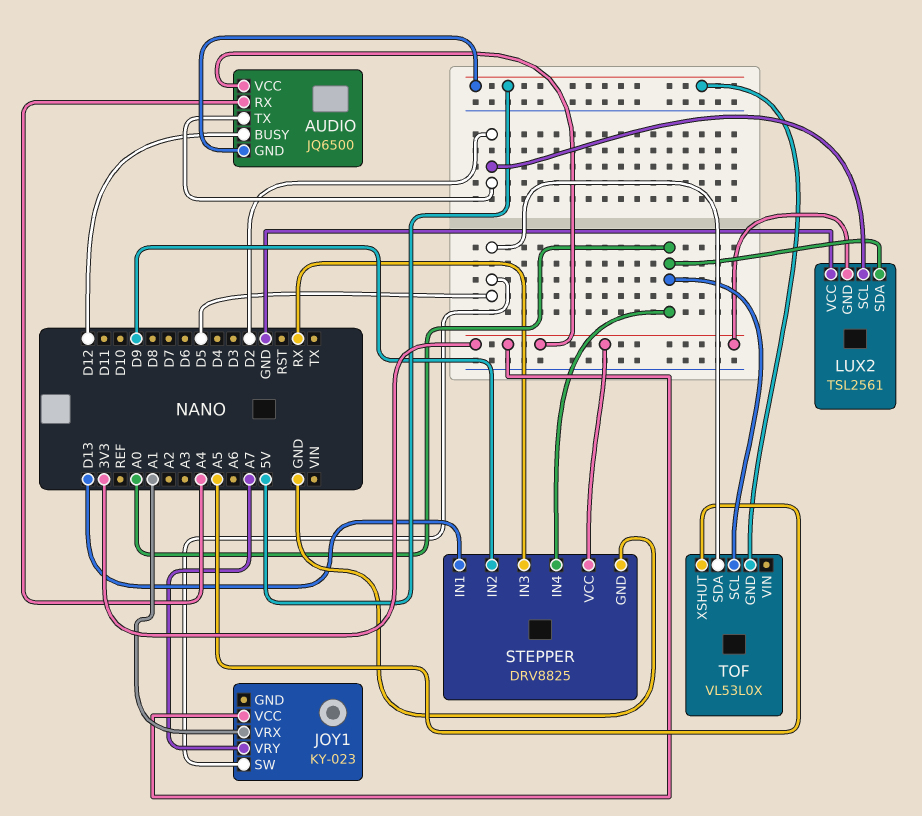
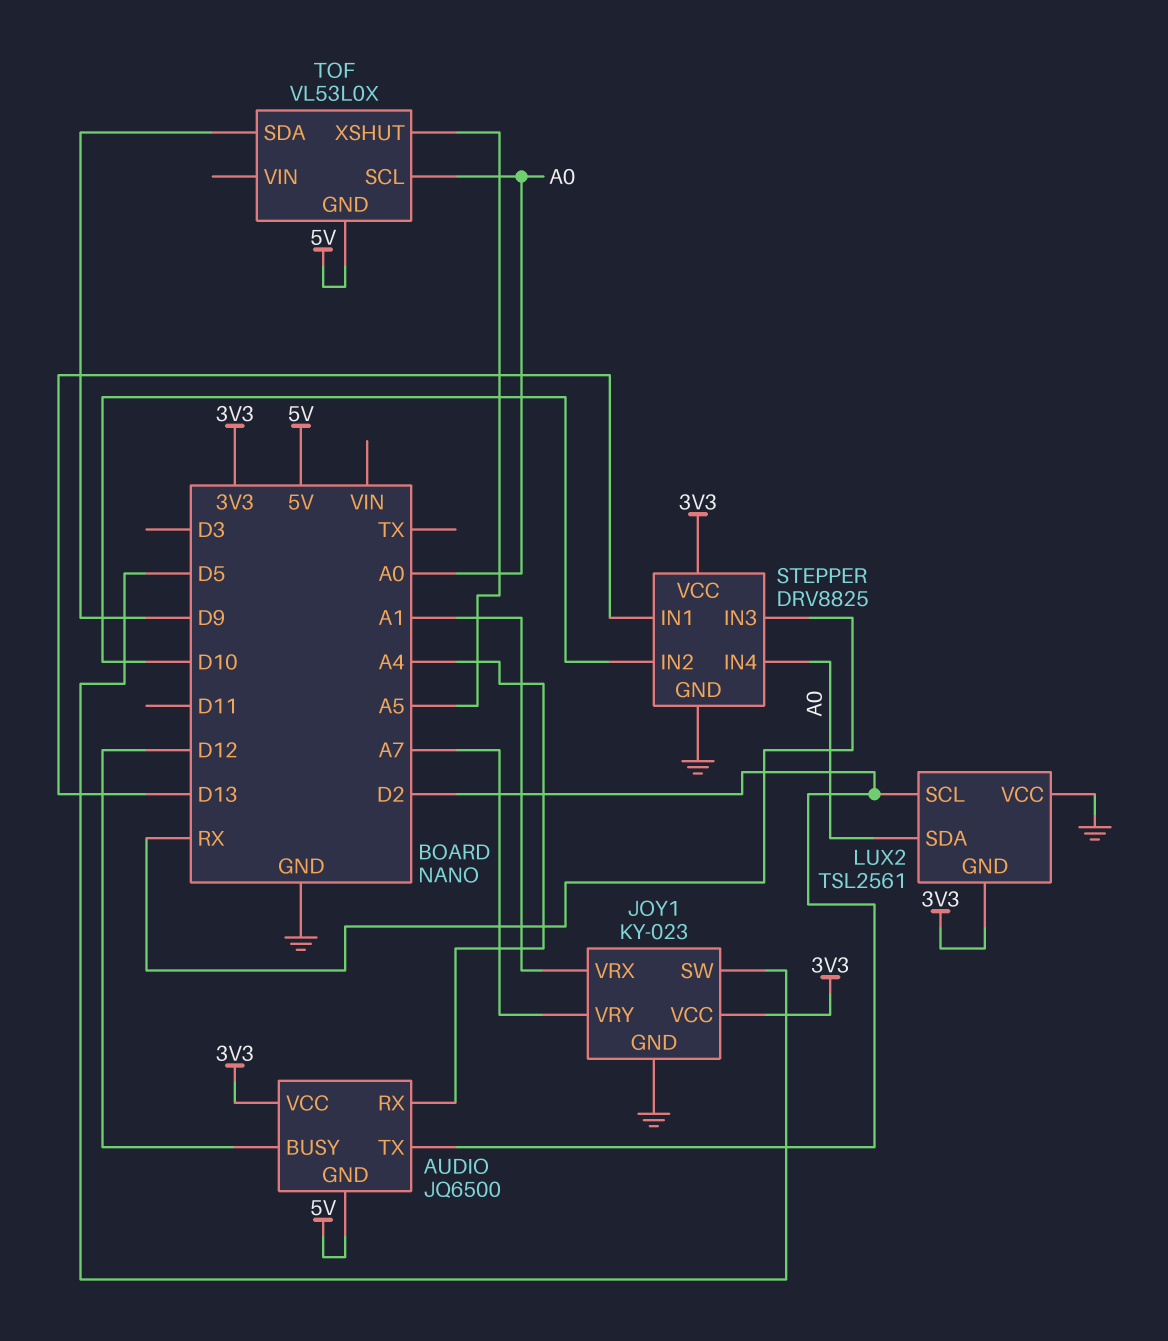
JOY1 pin GND: none -> GND
STEPPER pin IN2: D9 -> D10
TOF pin SDA: D5 -> D9

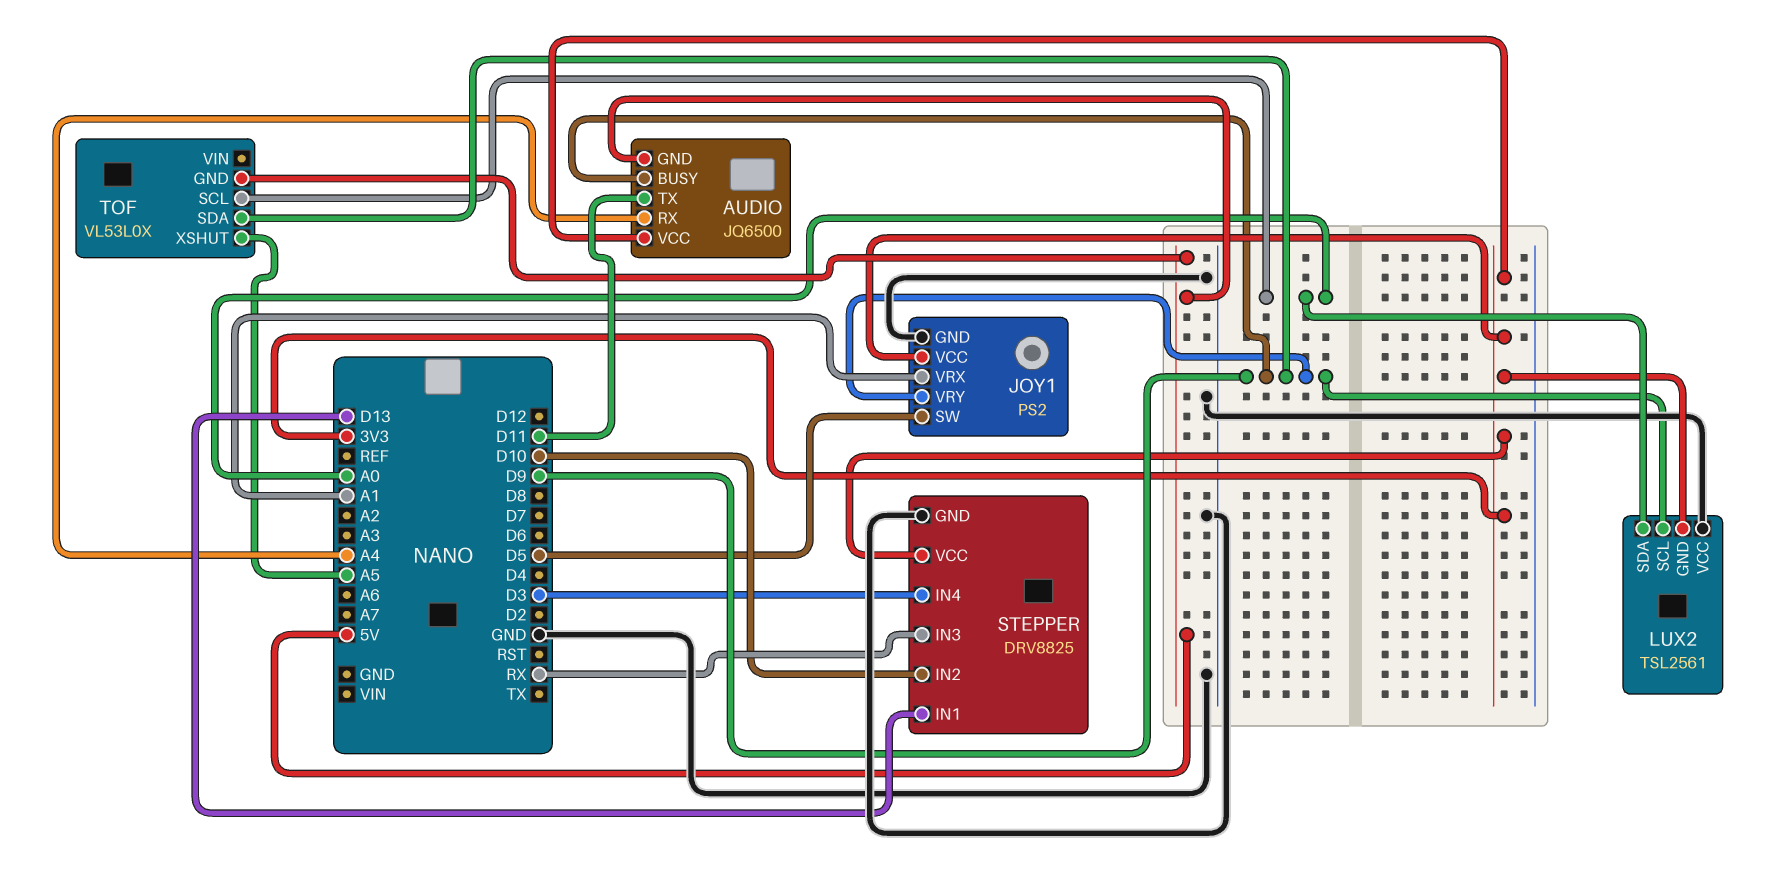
AUDIO pin BUSY: D12 -> D9
AUDIO pin TX: D2 -> D11
JOY1: KY-023 -> PS2
JOY1 pin VRY: A7 -> D9
LUX2 pin SCL: D2 -> D9
STEPPER pin IN4: A0 -> D3

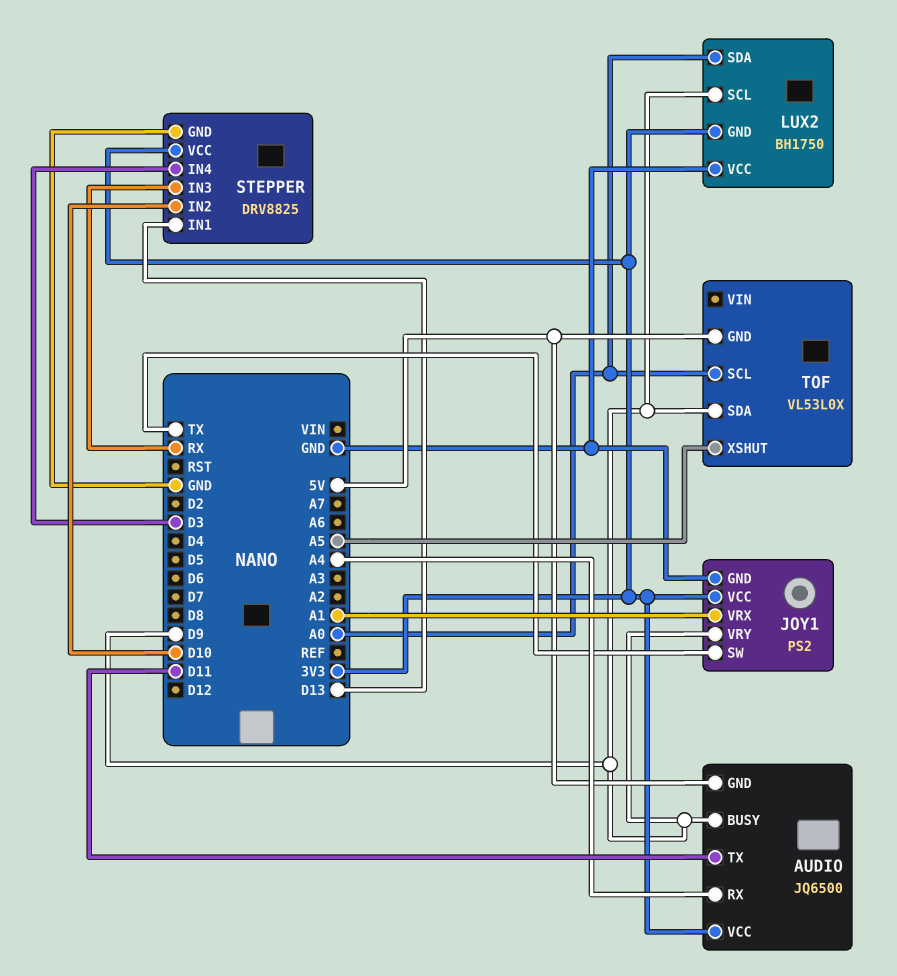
JOY1 pin SW: D5 -> TX
LUX2: TSL2561 -> BH1750

